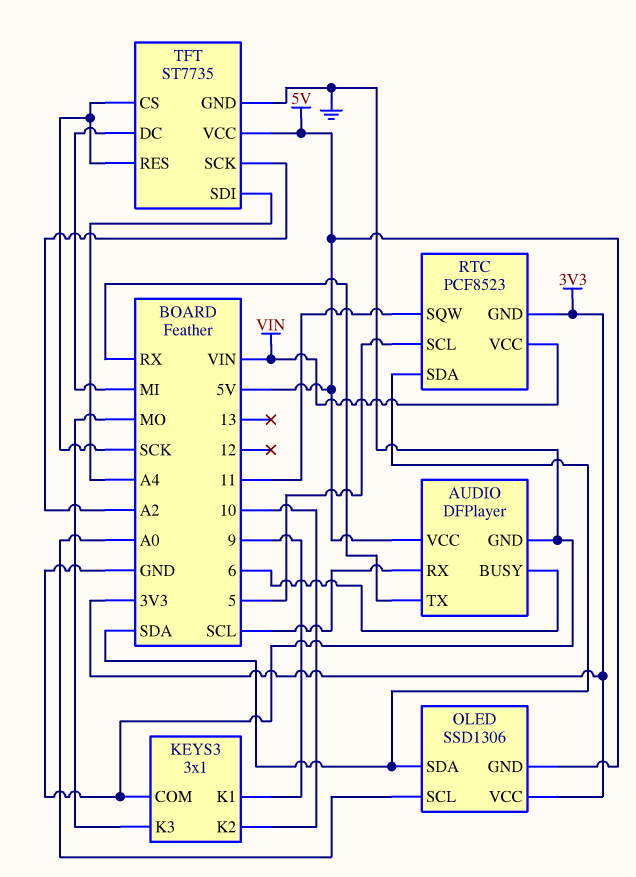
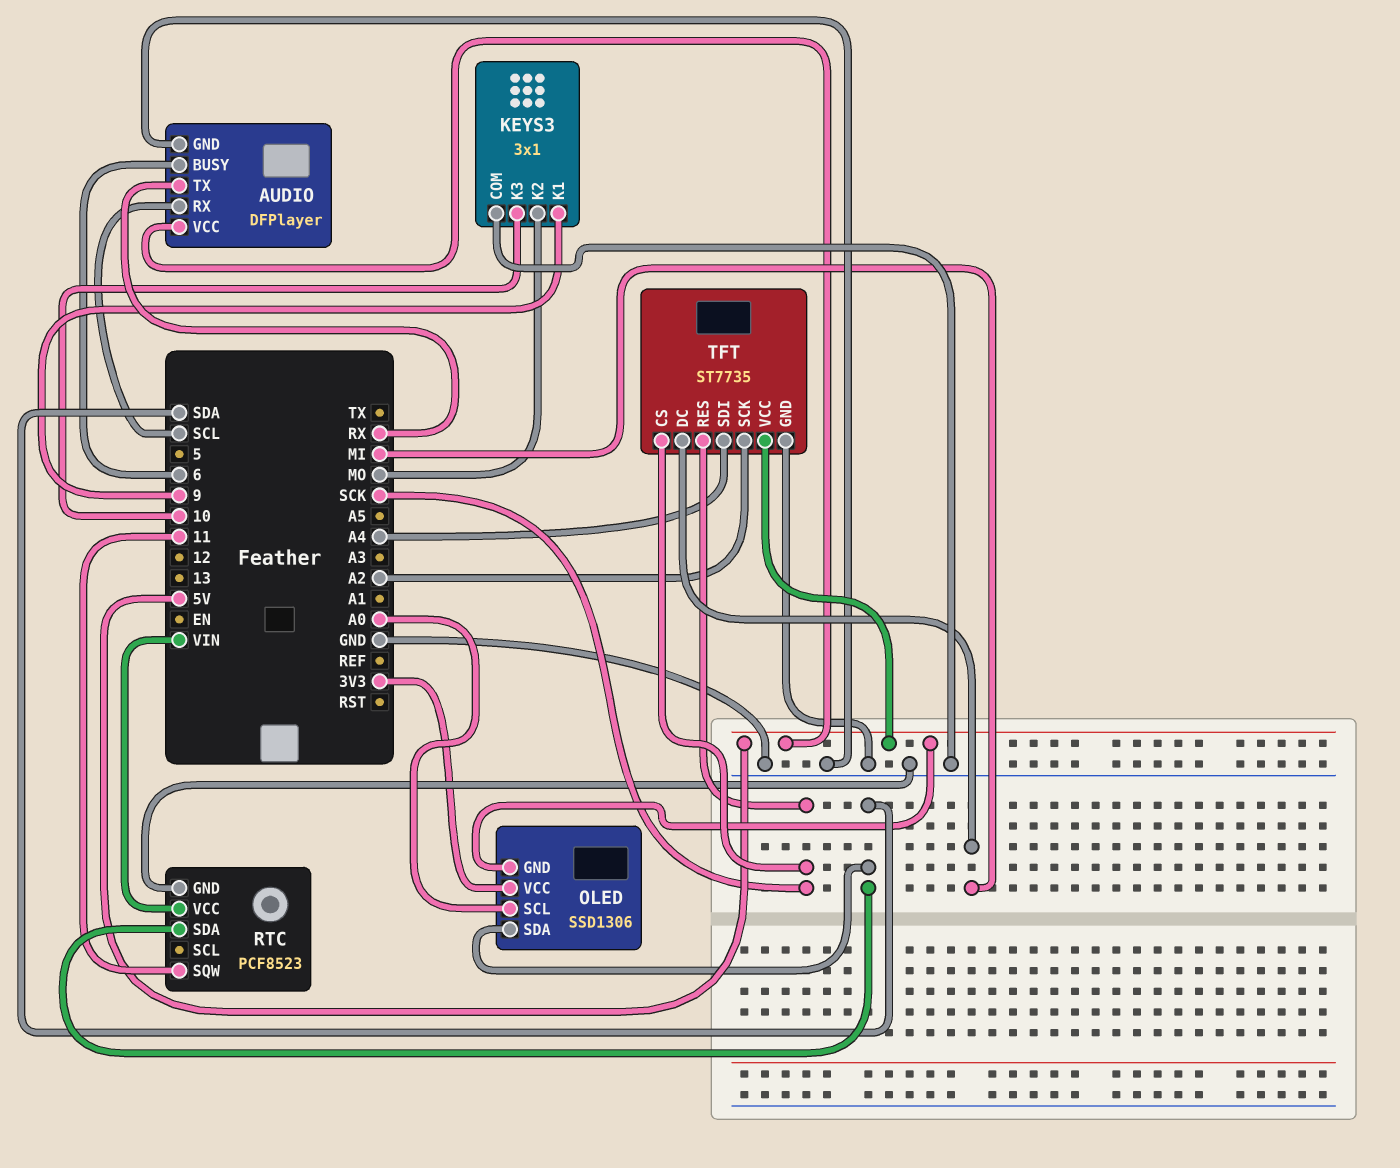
KEYS3 pin K2: 10 -> MO
KEYS3 pin K3: MO -> 10
RTC pin GND: 3V3 -> GND
RTC pin SCL: 5 -> none

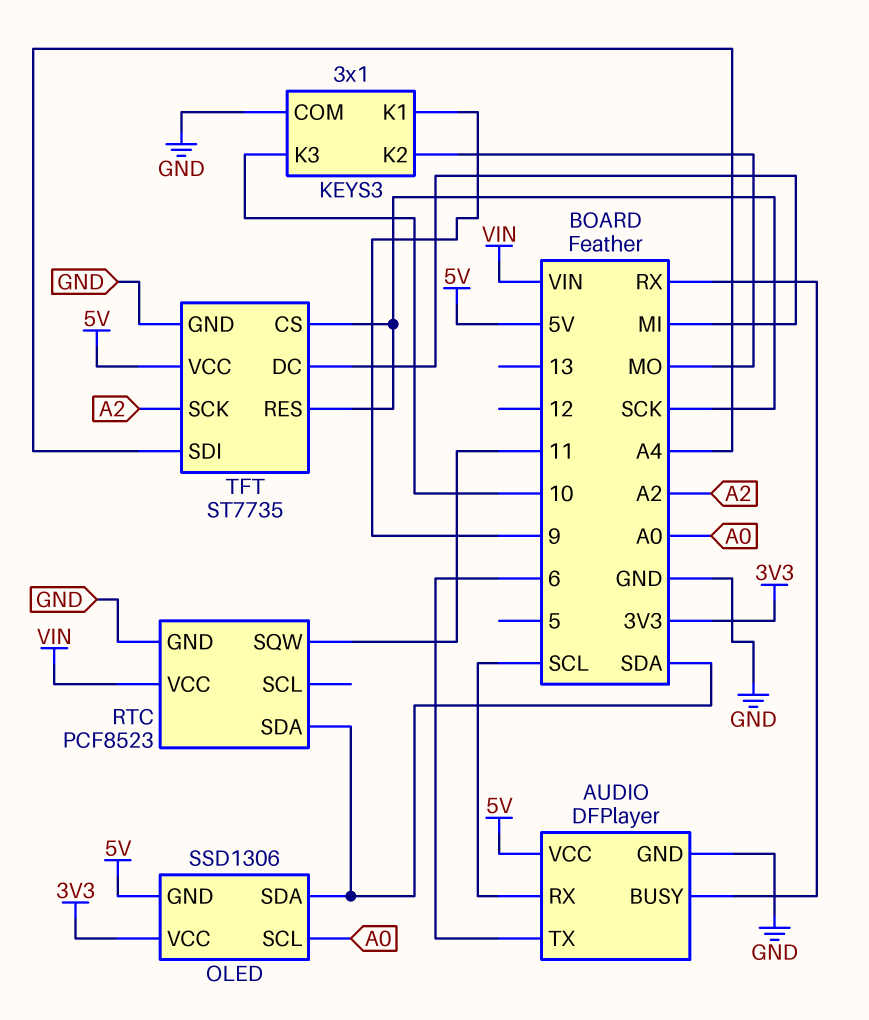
AUDIO pin BUSY: 6 -> RX
AUDIO pin TX: RX -> 6

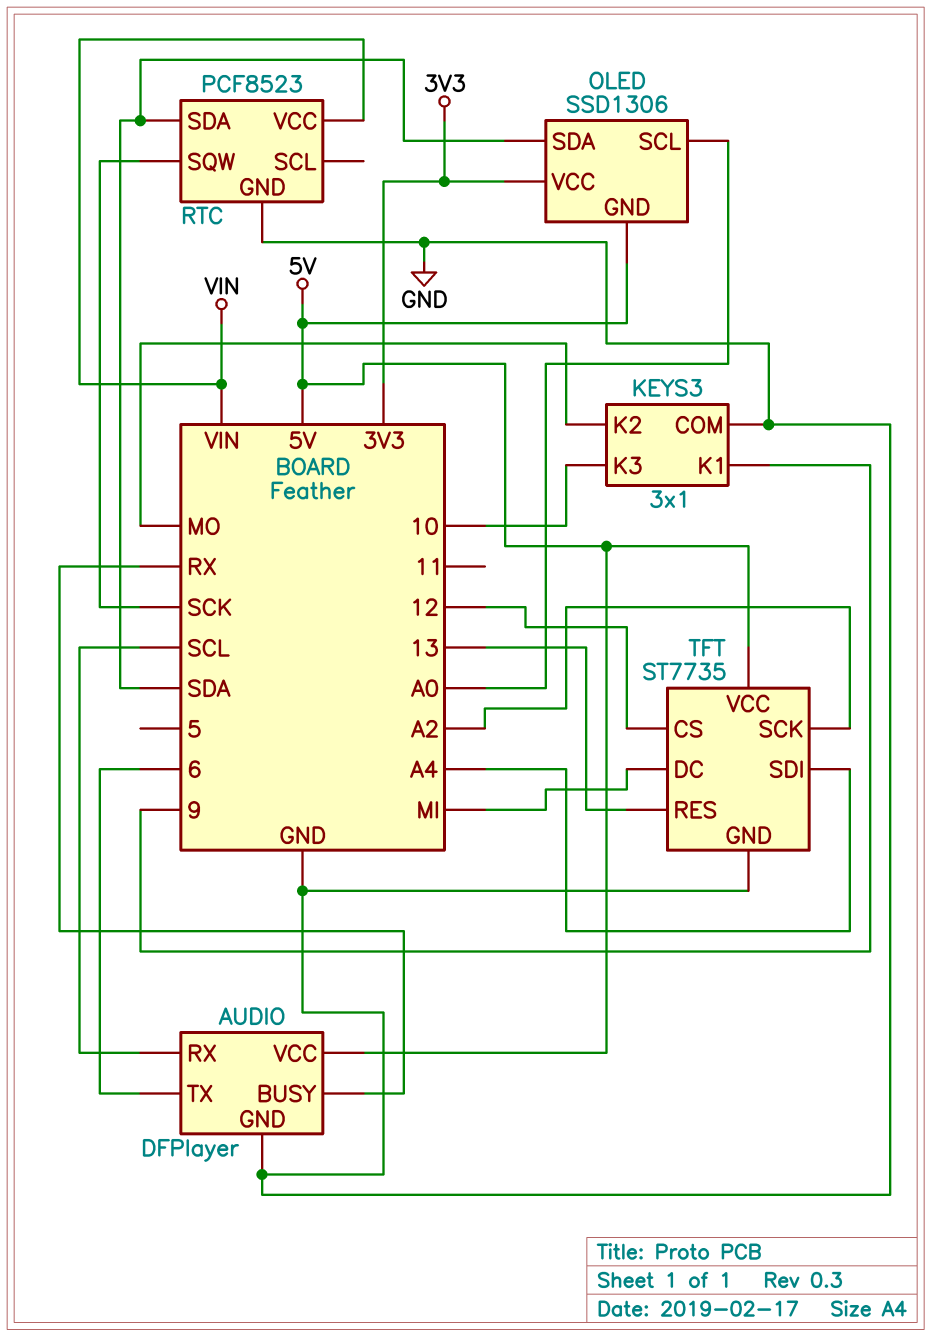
RTC pin SQW: 11 -> SCK
TFT pin CS: SCK -> 12
TFT pin RES: SCK -> 13

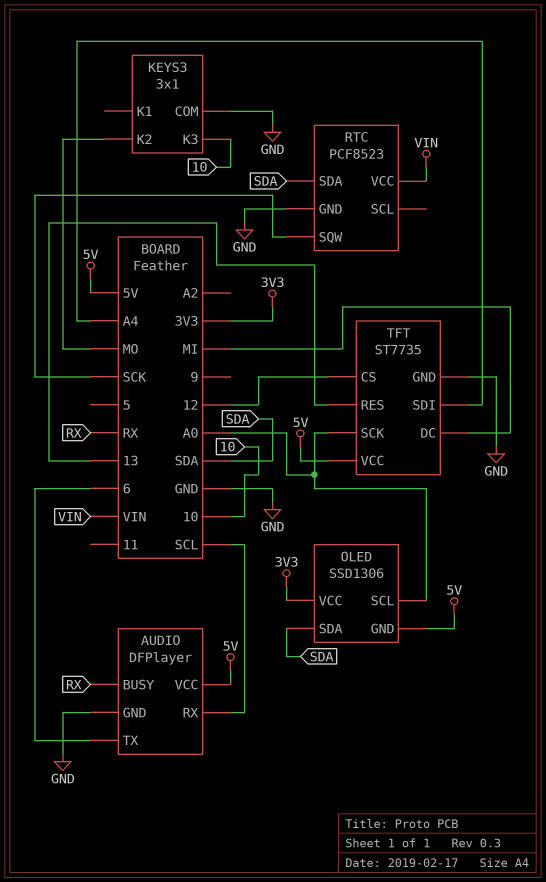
KEYS3 pin K1: 9 -> none
TFT pin SCK: A2 -> A0

